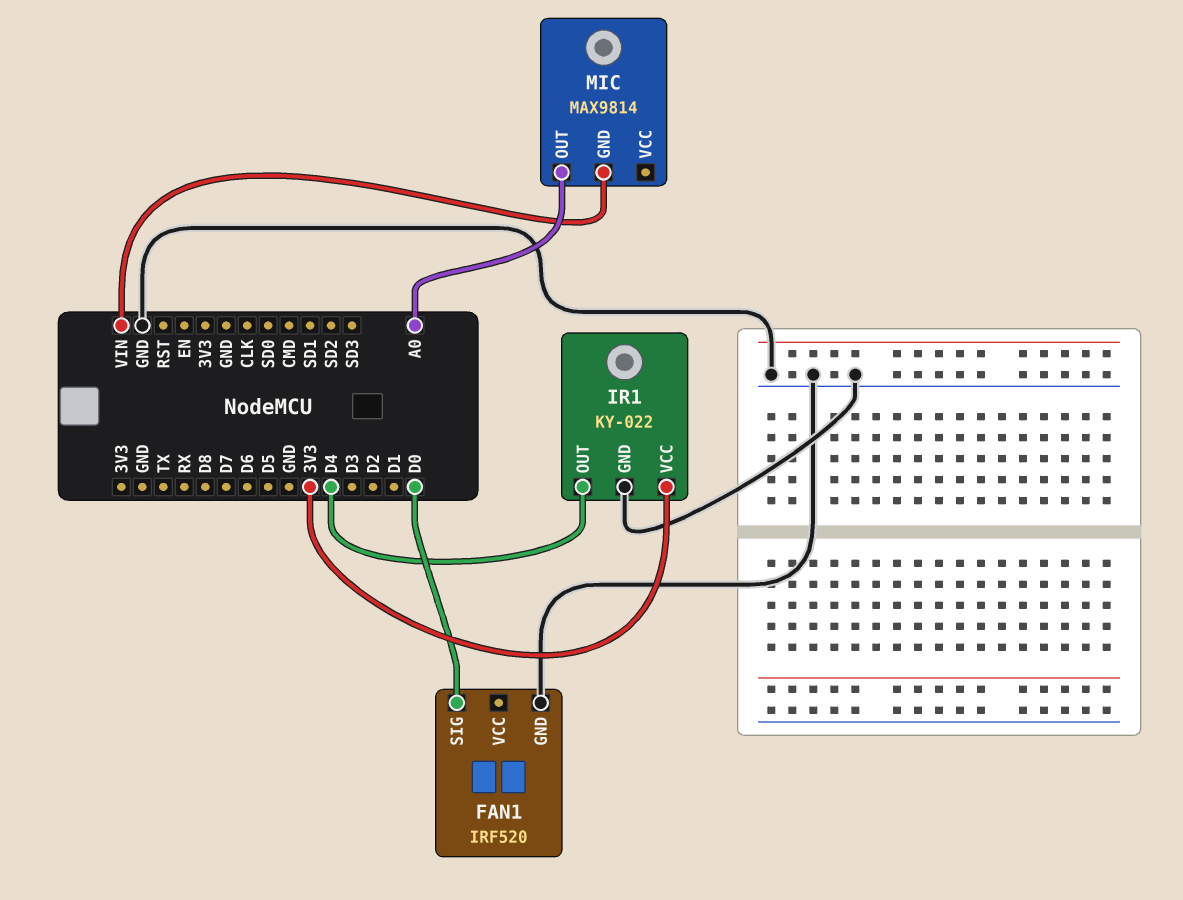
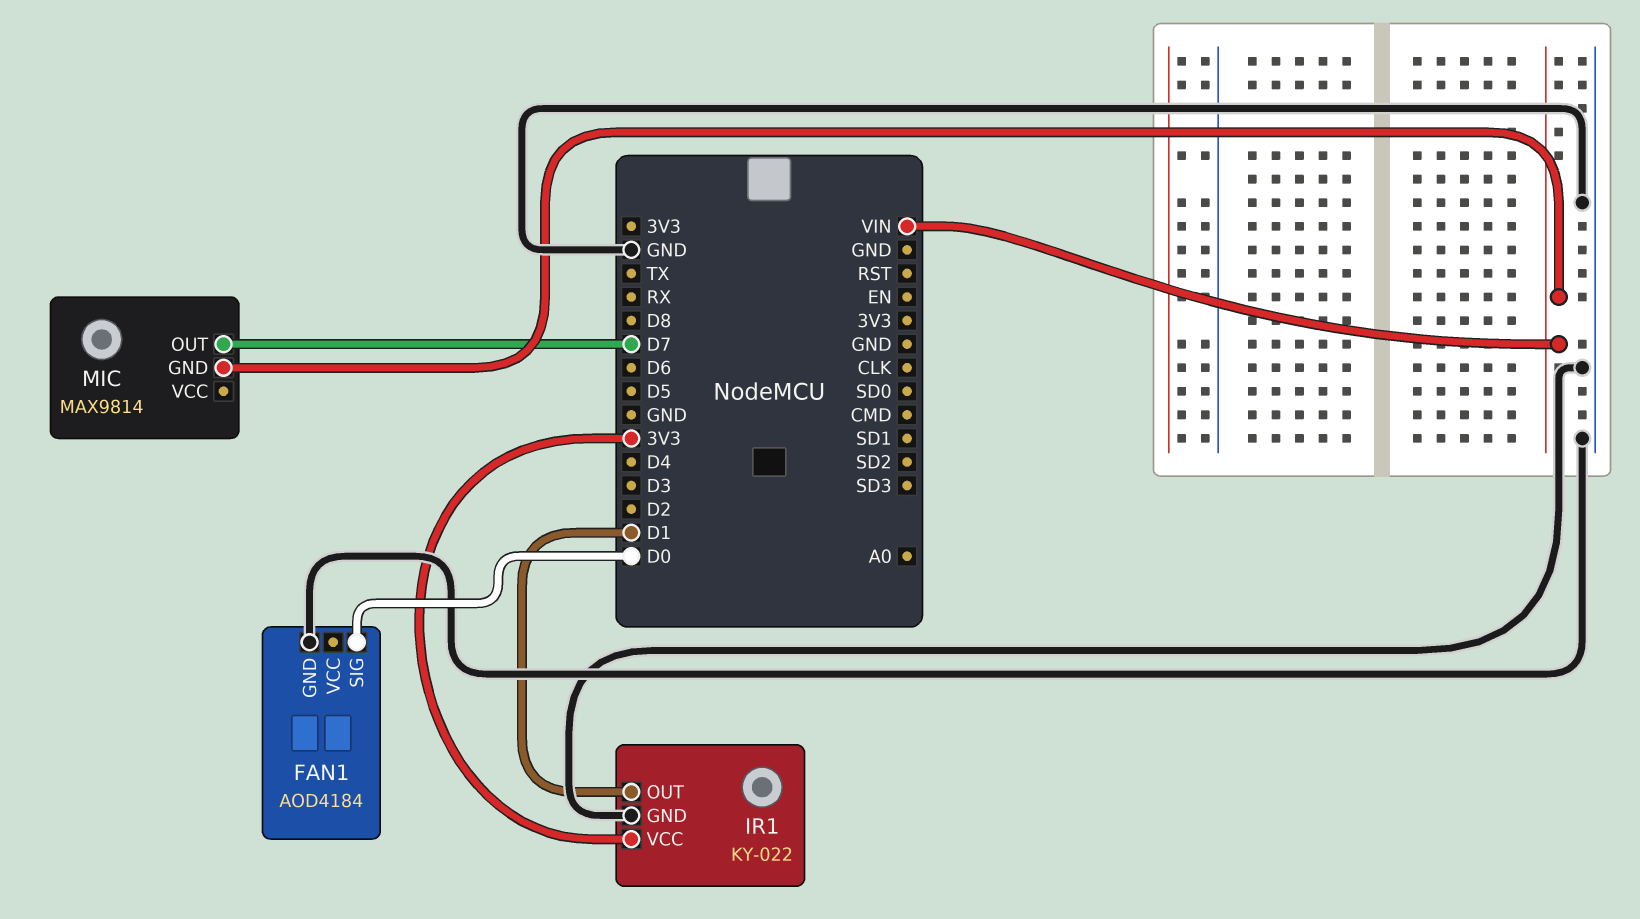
FAN1: IRF520 -> AOD4184
IR1 pin OUT: D4 -> D1
MIC pin OUT: A0 -> D7

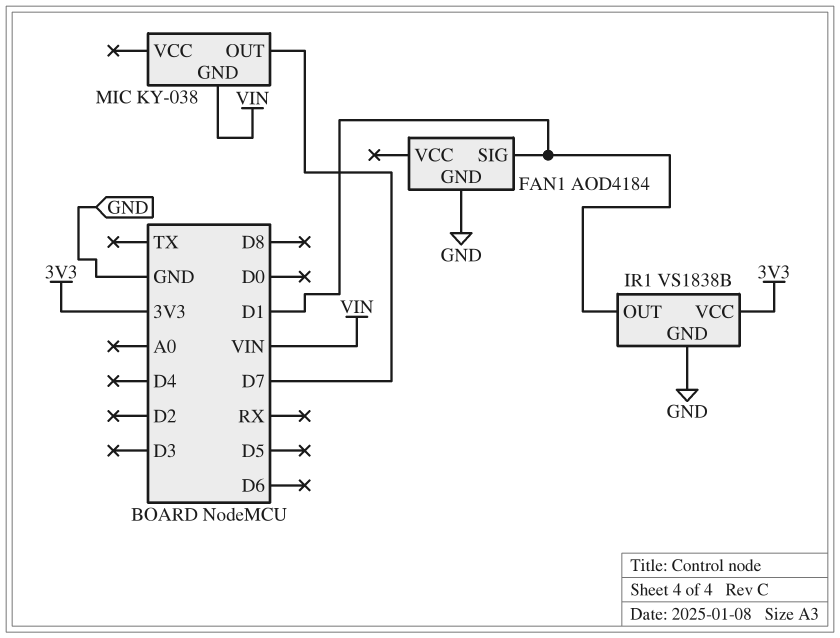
FAN1 pin SIG: D0 -> D1
IR1: KY-022 -> VS1838B
MIC: MAX9814 -> KY-038

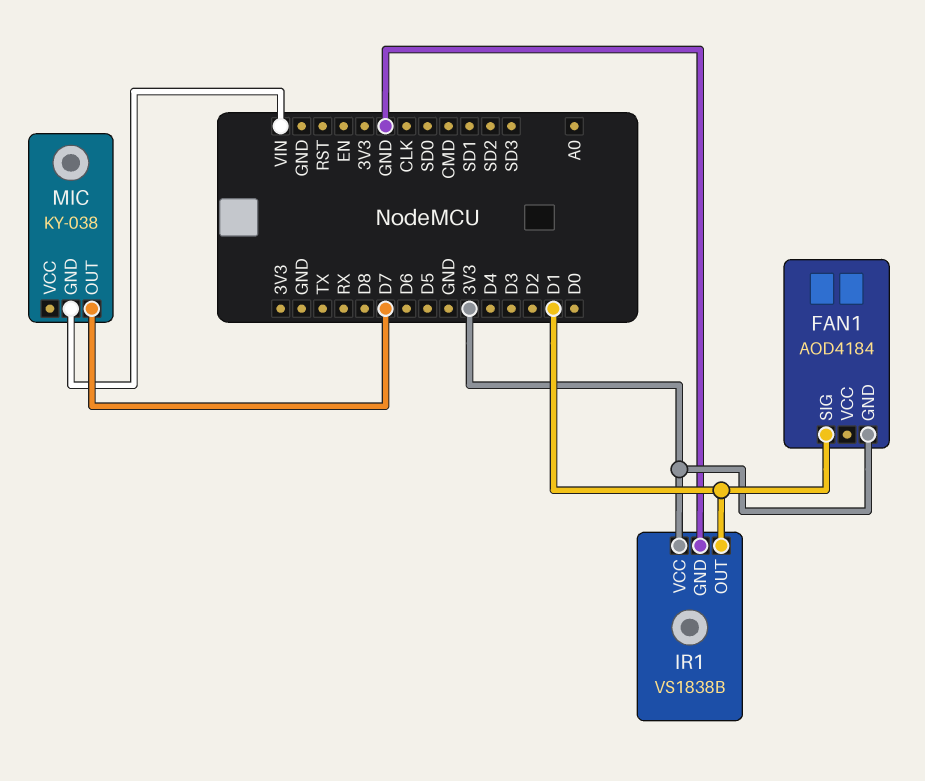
FAN1 pin GND: GND -> 3V3

